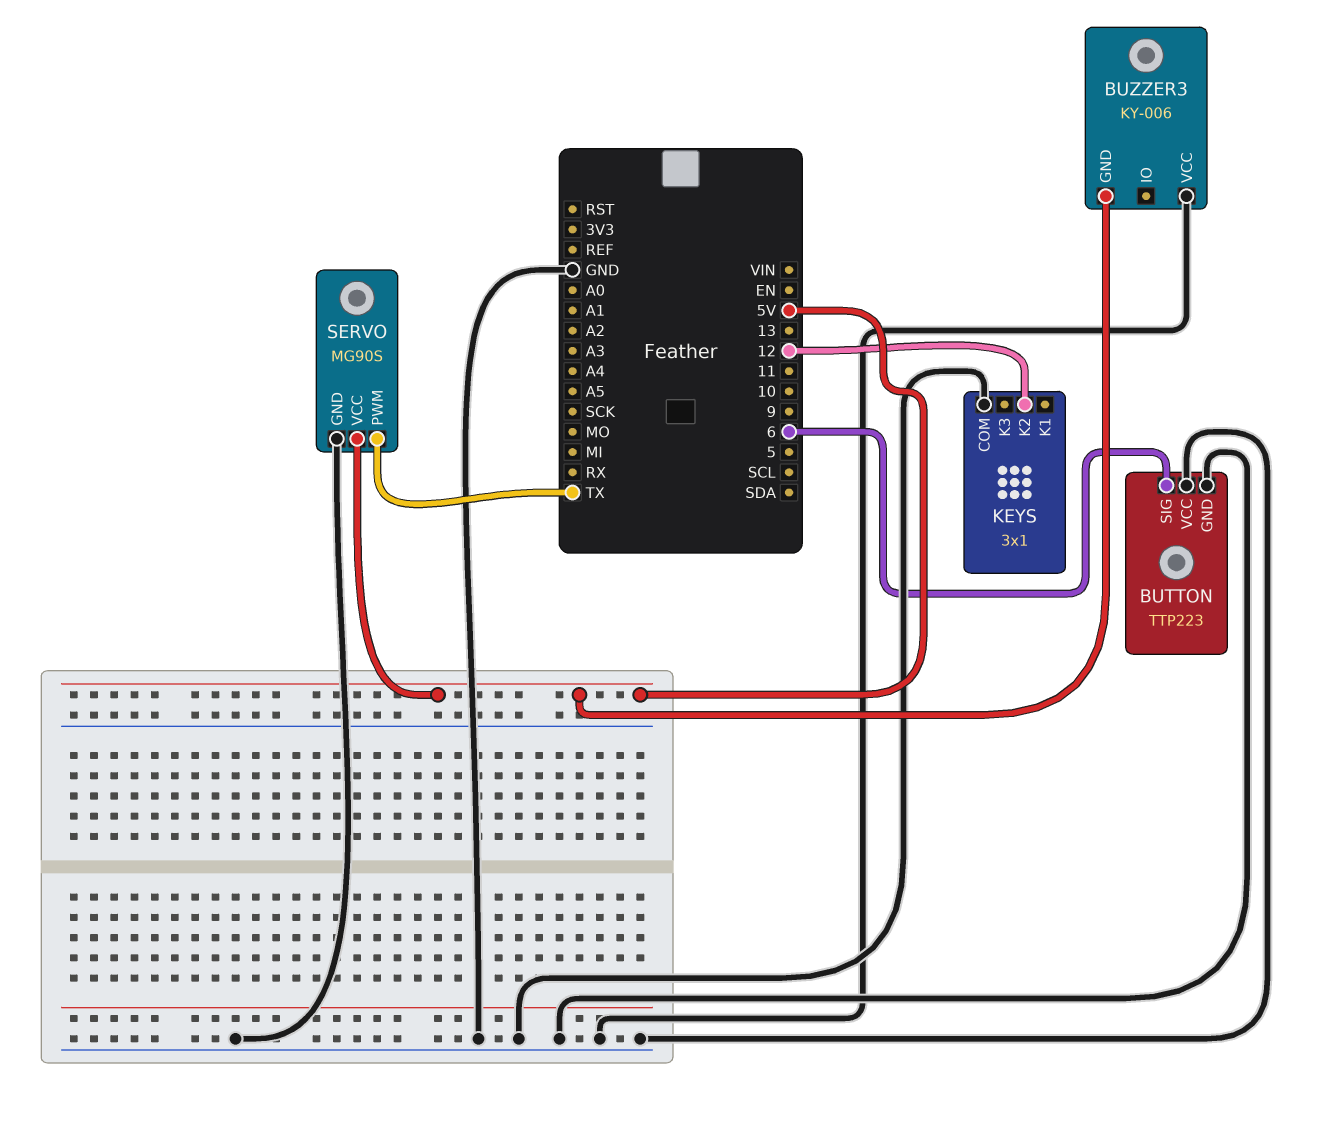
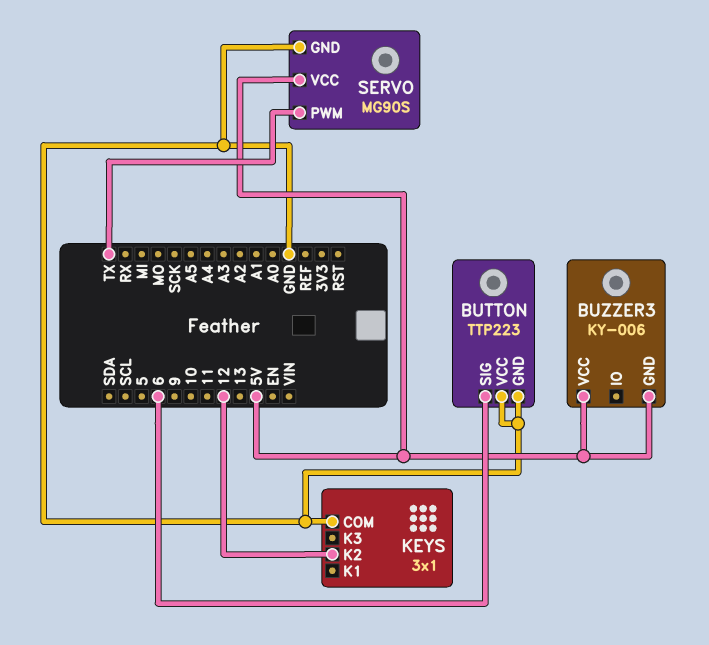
BUZZER3 pin VCC: GND -> 5V

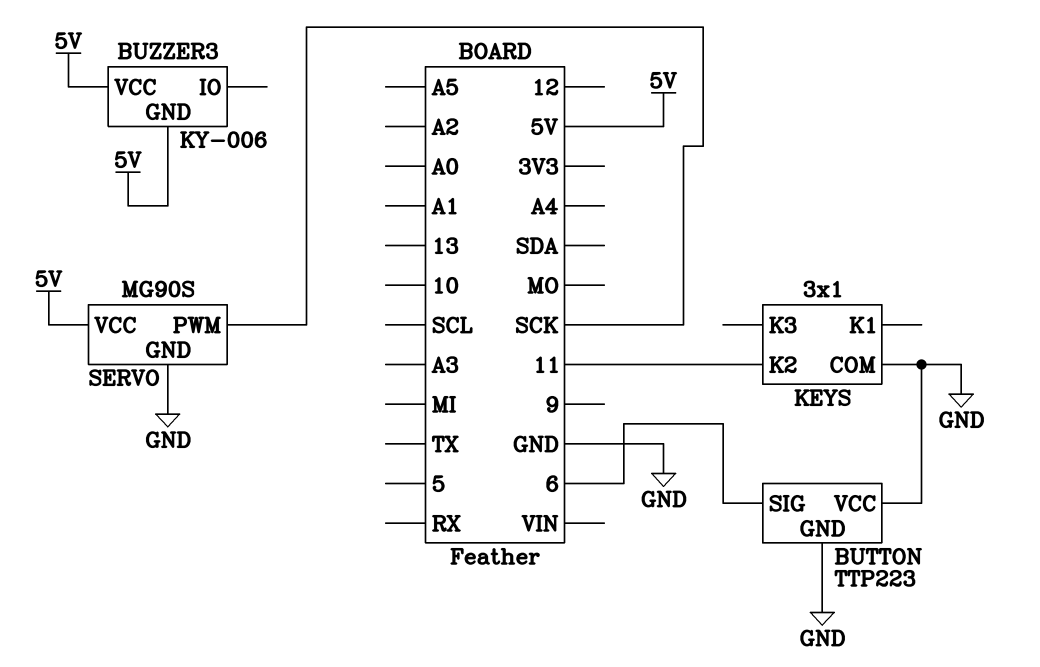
KEYS pin K2: 12 -> 11
SERVO pin PWM: TX -> SCK

